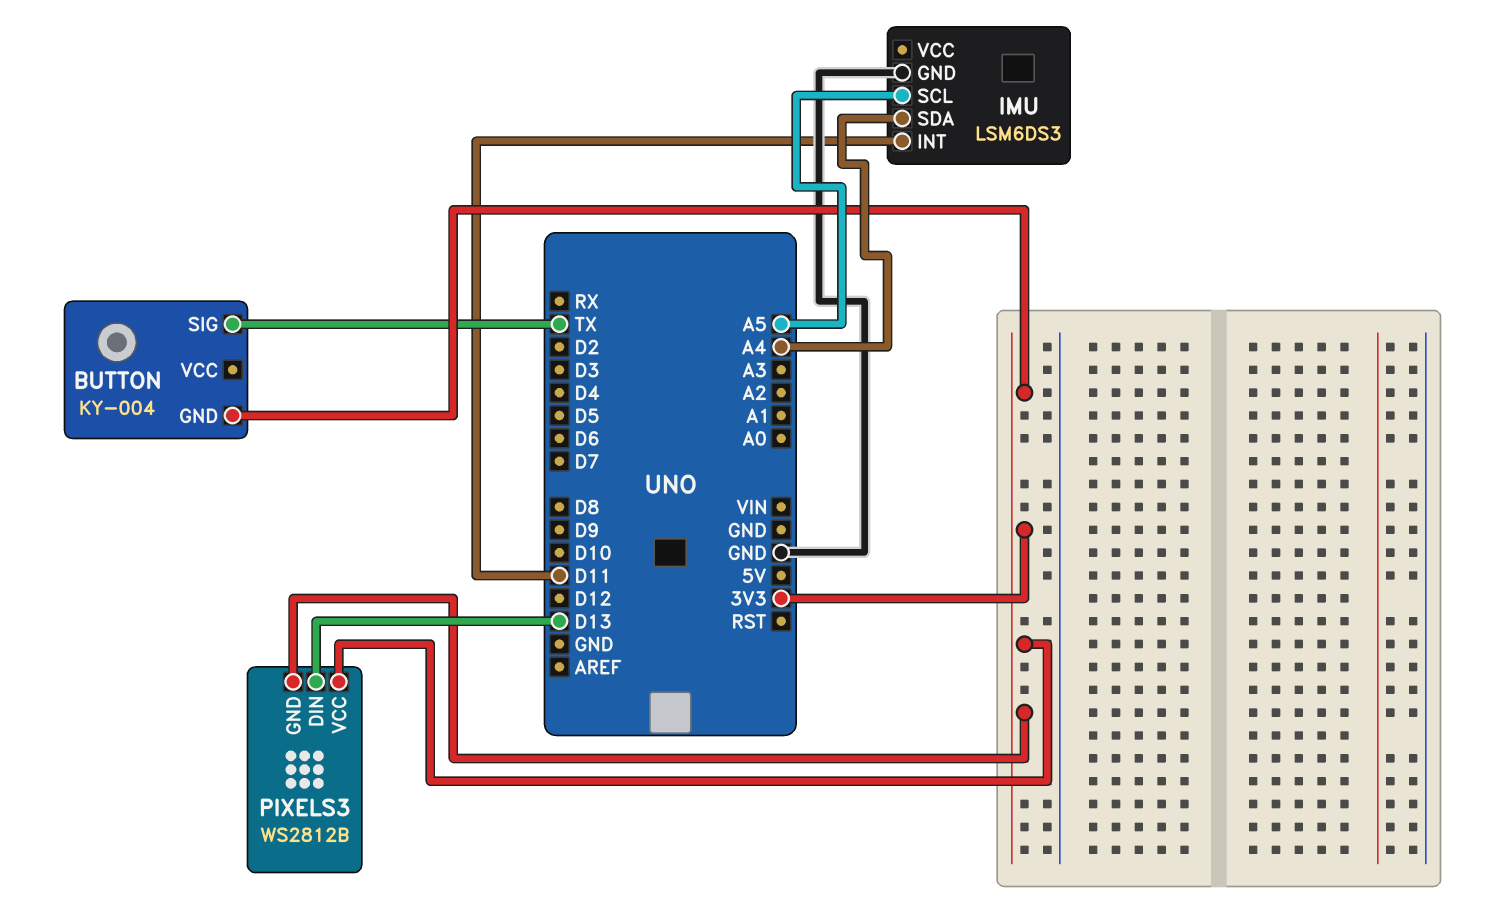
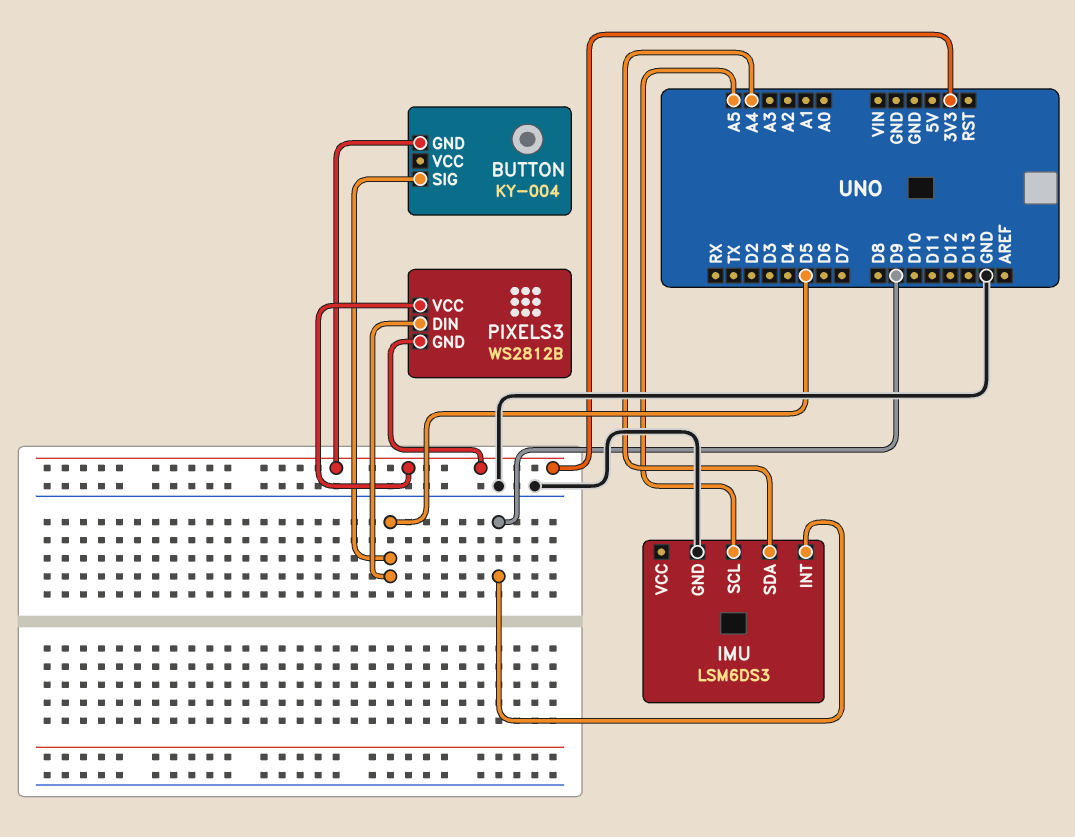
BUTTON pin SIG: TX -> D5
IMU pin INT: D11 -> D9
PIXELS3 pin DIN: D13 -> D5

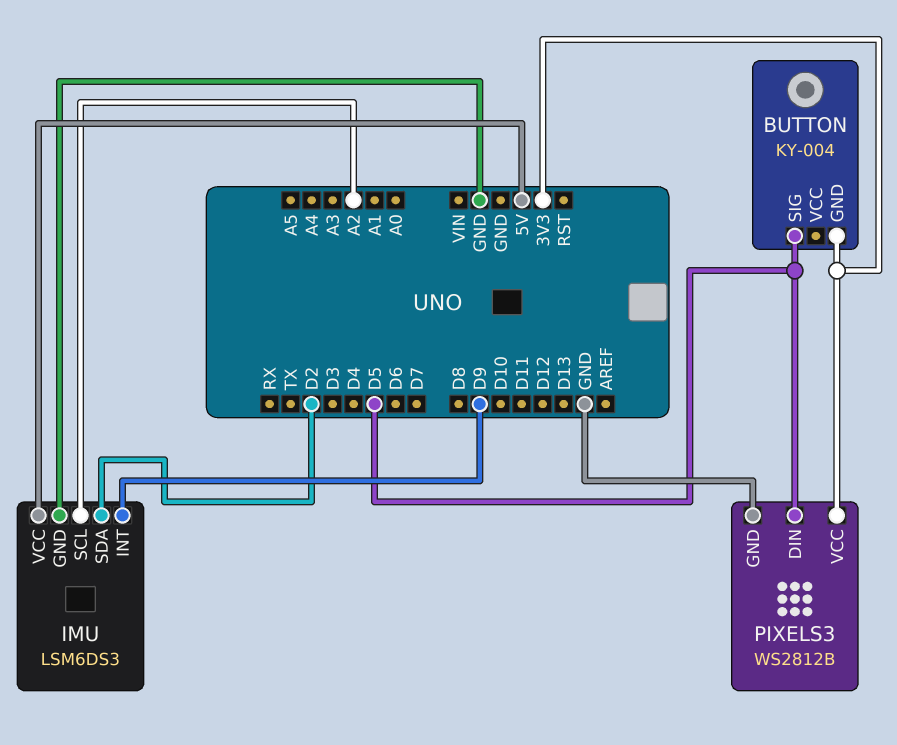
IMU pin SCL: A5 -> A2
IMU pin SDA: A4 -> D2
IMU pin VCC: none -> 5V
PIXELS3 pin GND: 3V3 -> GND

